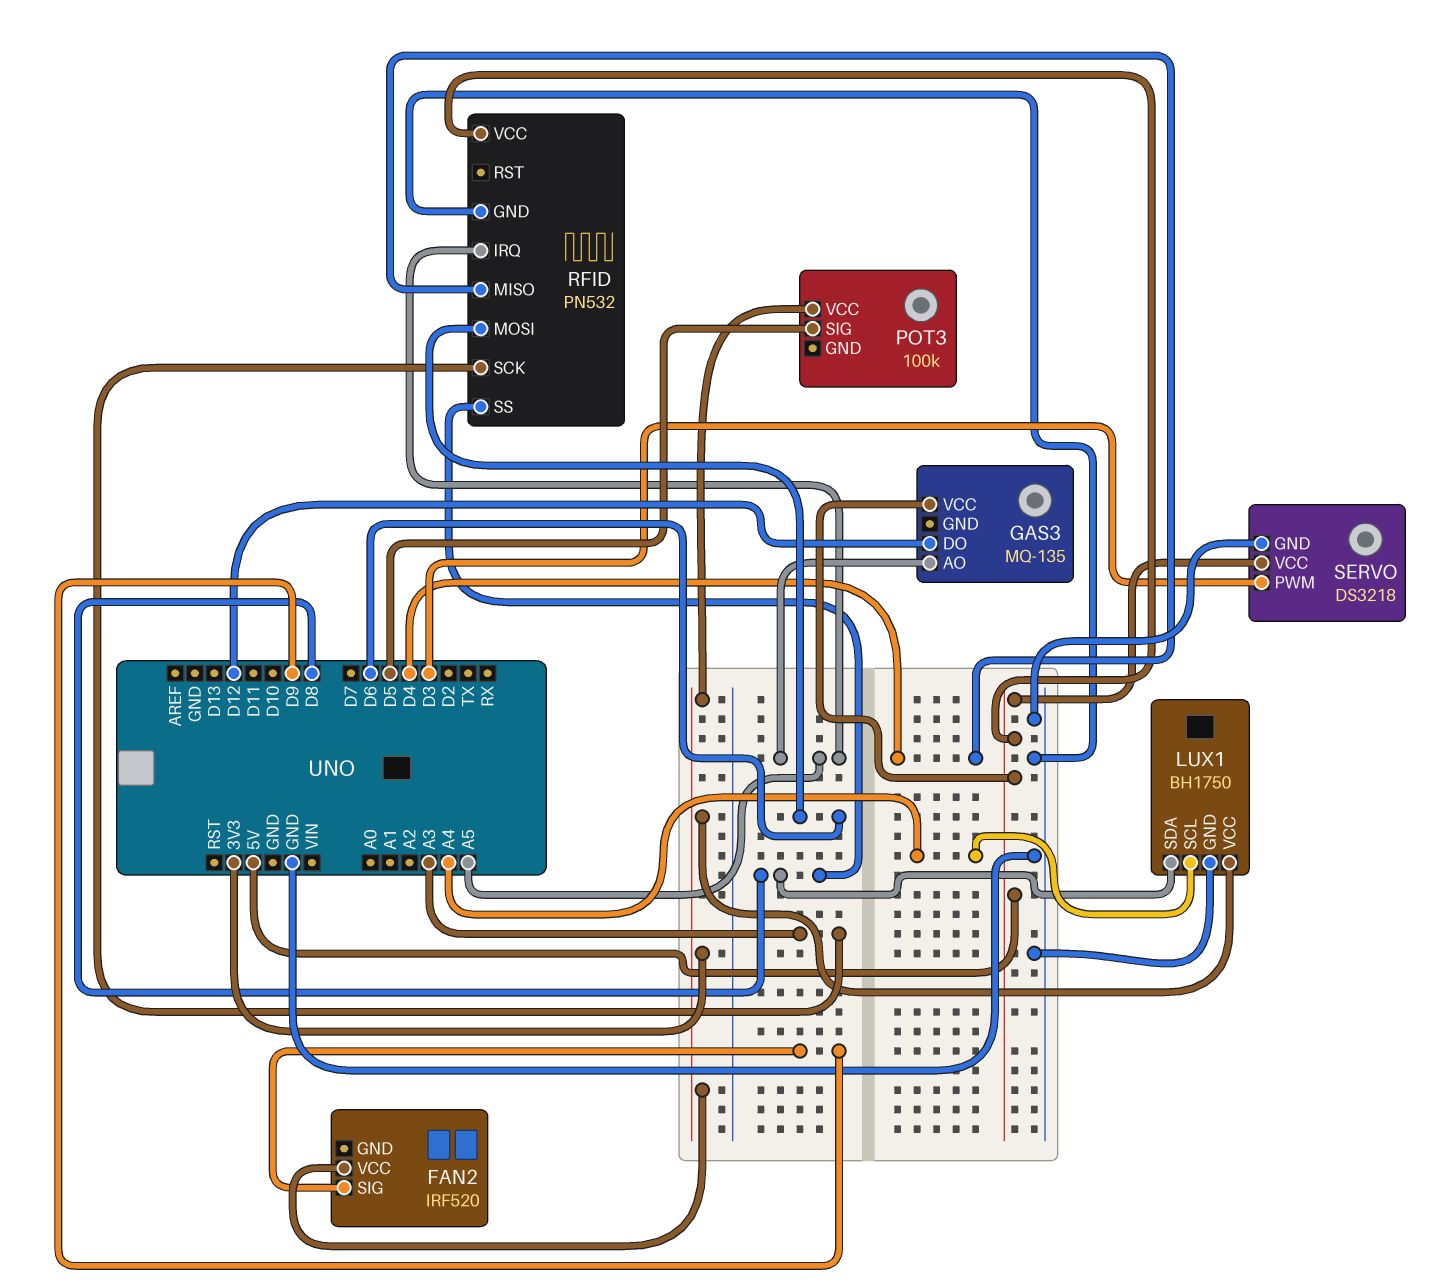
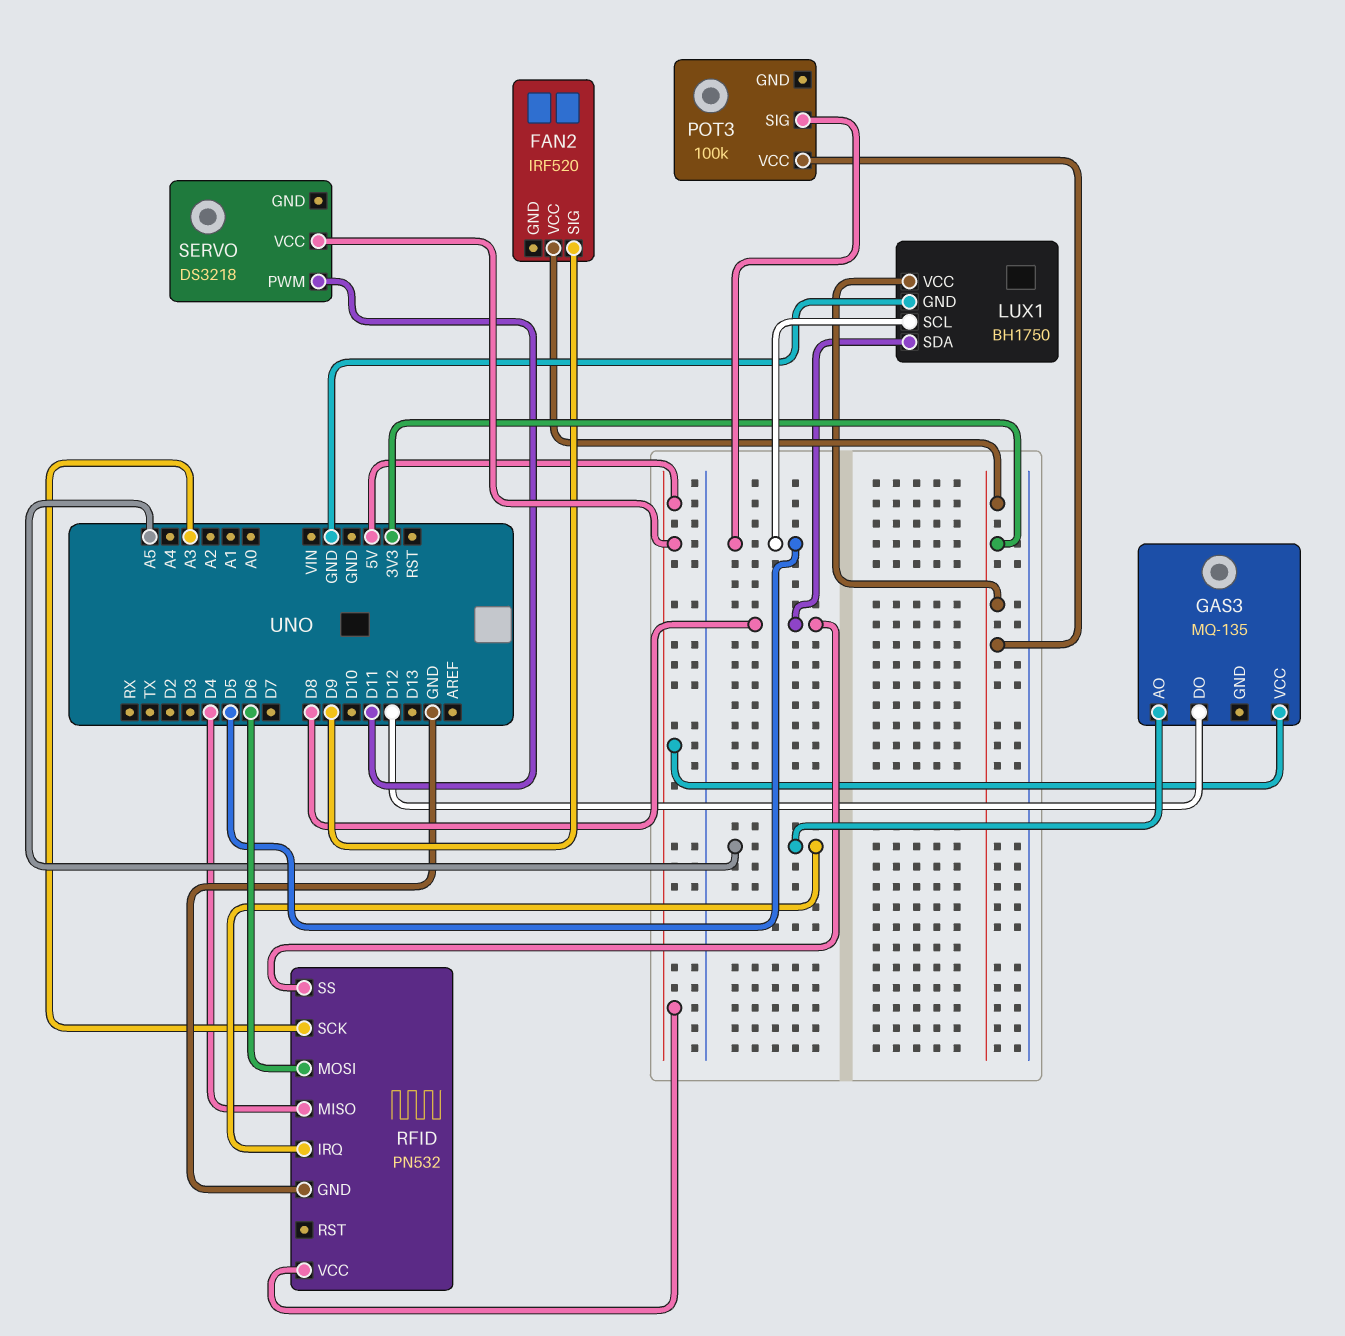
LUX1 pin SCL: A4 -> D5
SERVO pin GND: GND -> none
SERVO pin PWM: D3 -> D11

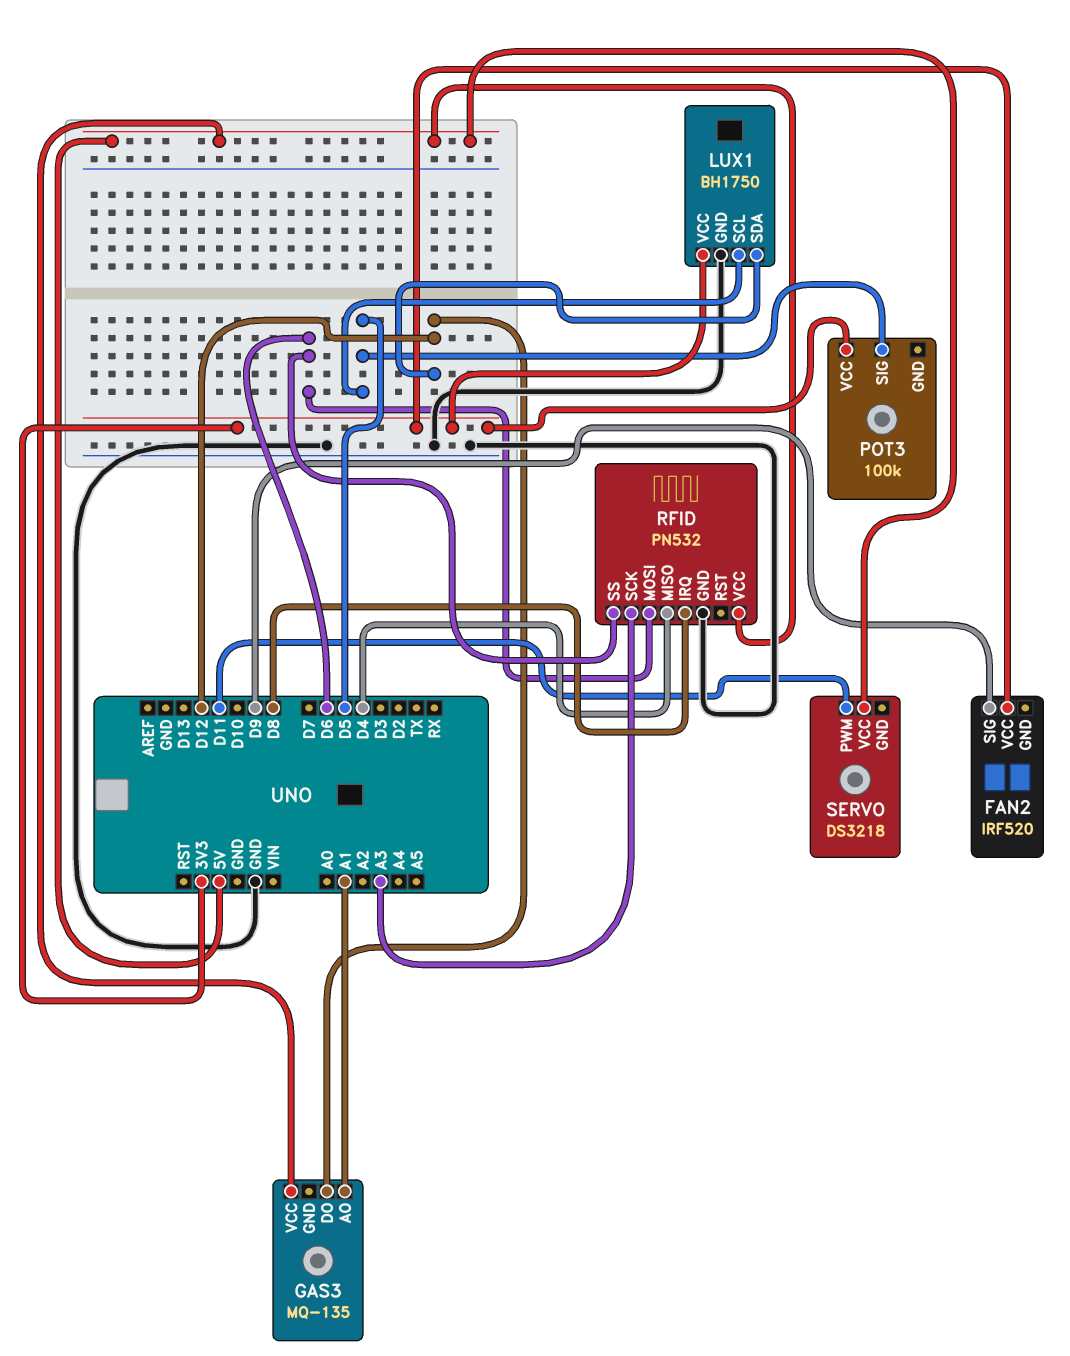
GAS3 pin AO: A5 -> A1
LUX1 pin SDA: D8 -> D12
RFID pin IRQ: A5 -> D8
RFID pin SS: D8 -> D6

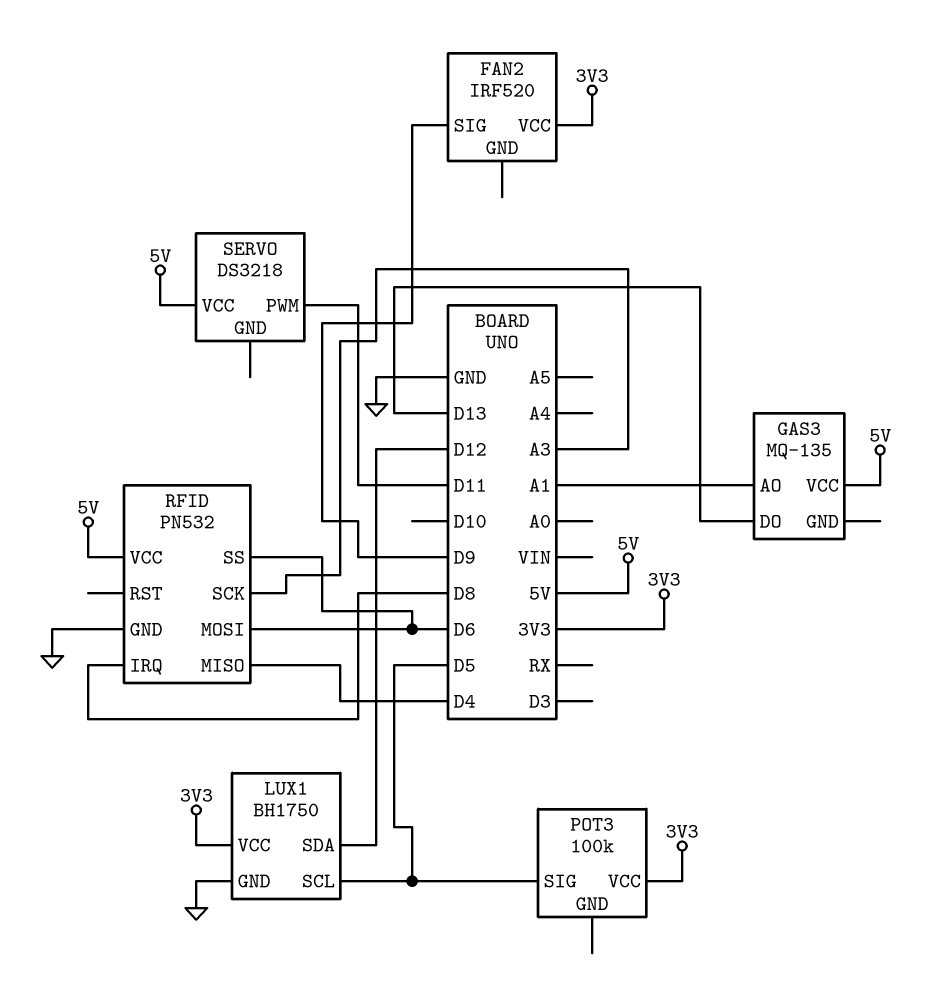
GAS3 pin DO: D12 -> D13

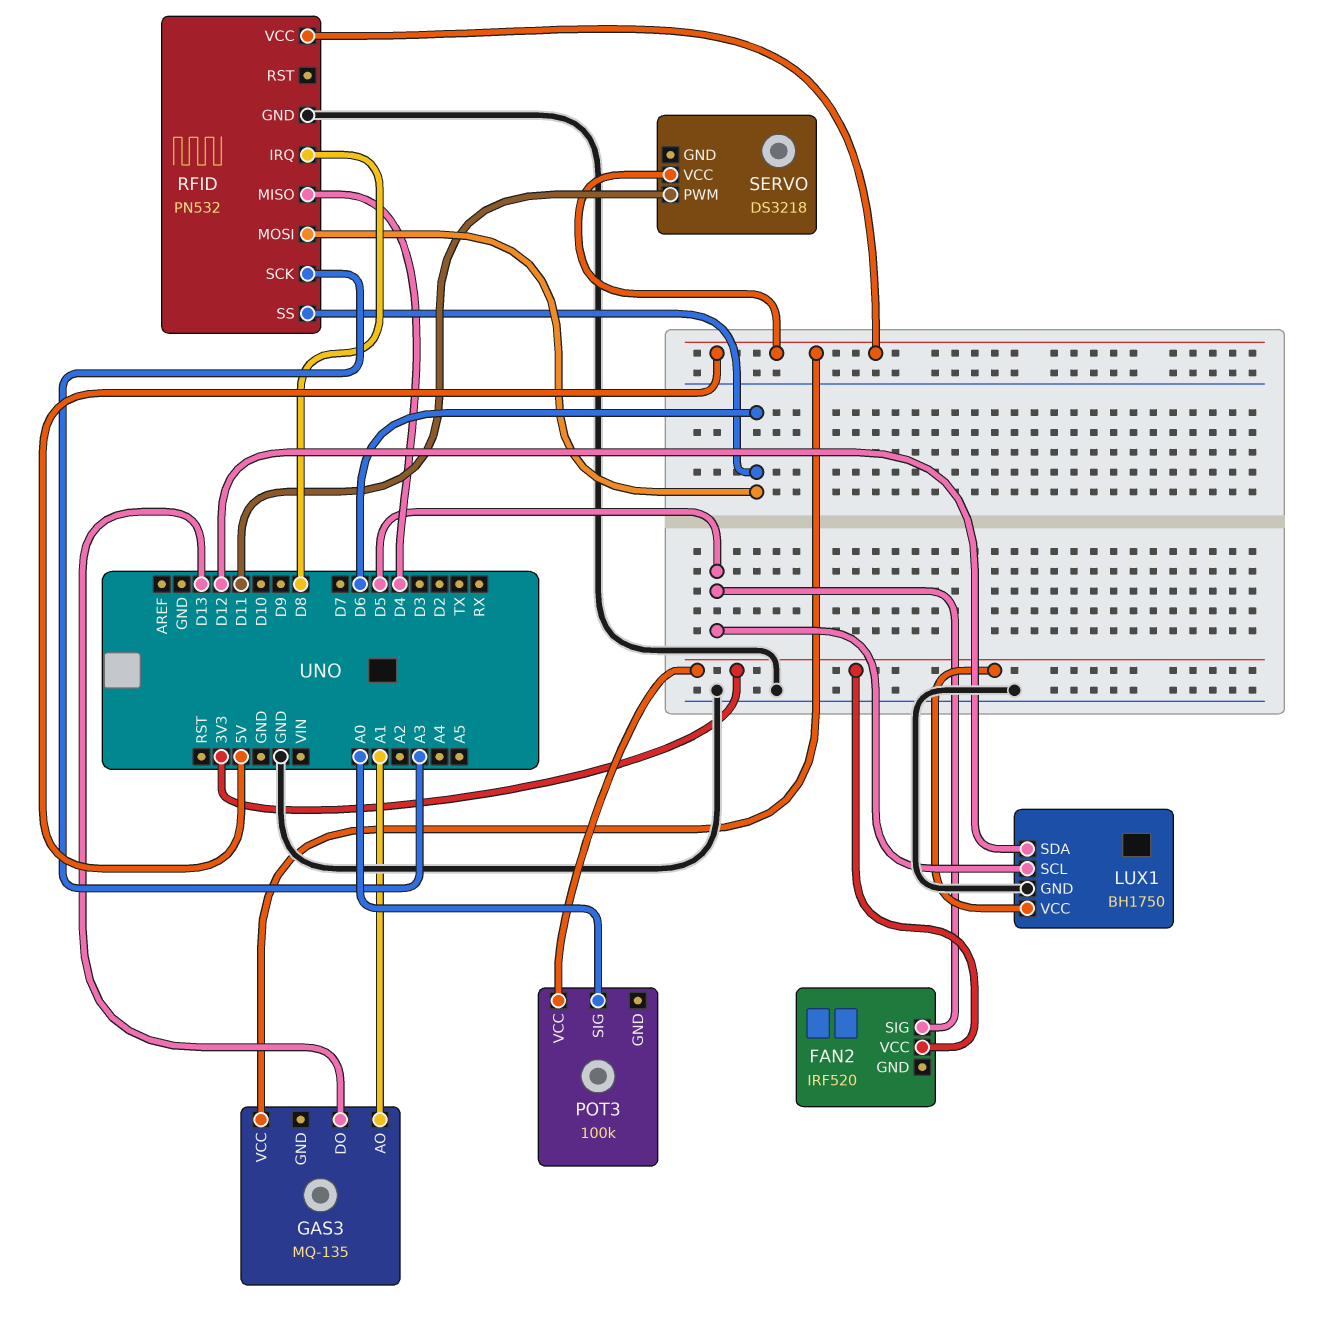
FAN2 pin SIG: D9 -> D5
POT3 pin SIG: D5 -> A0

